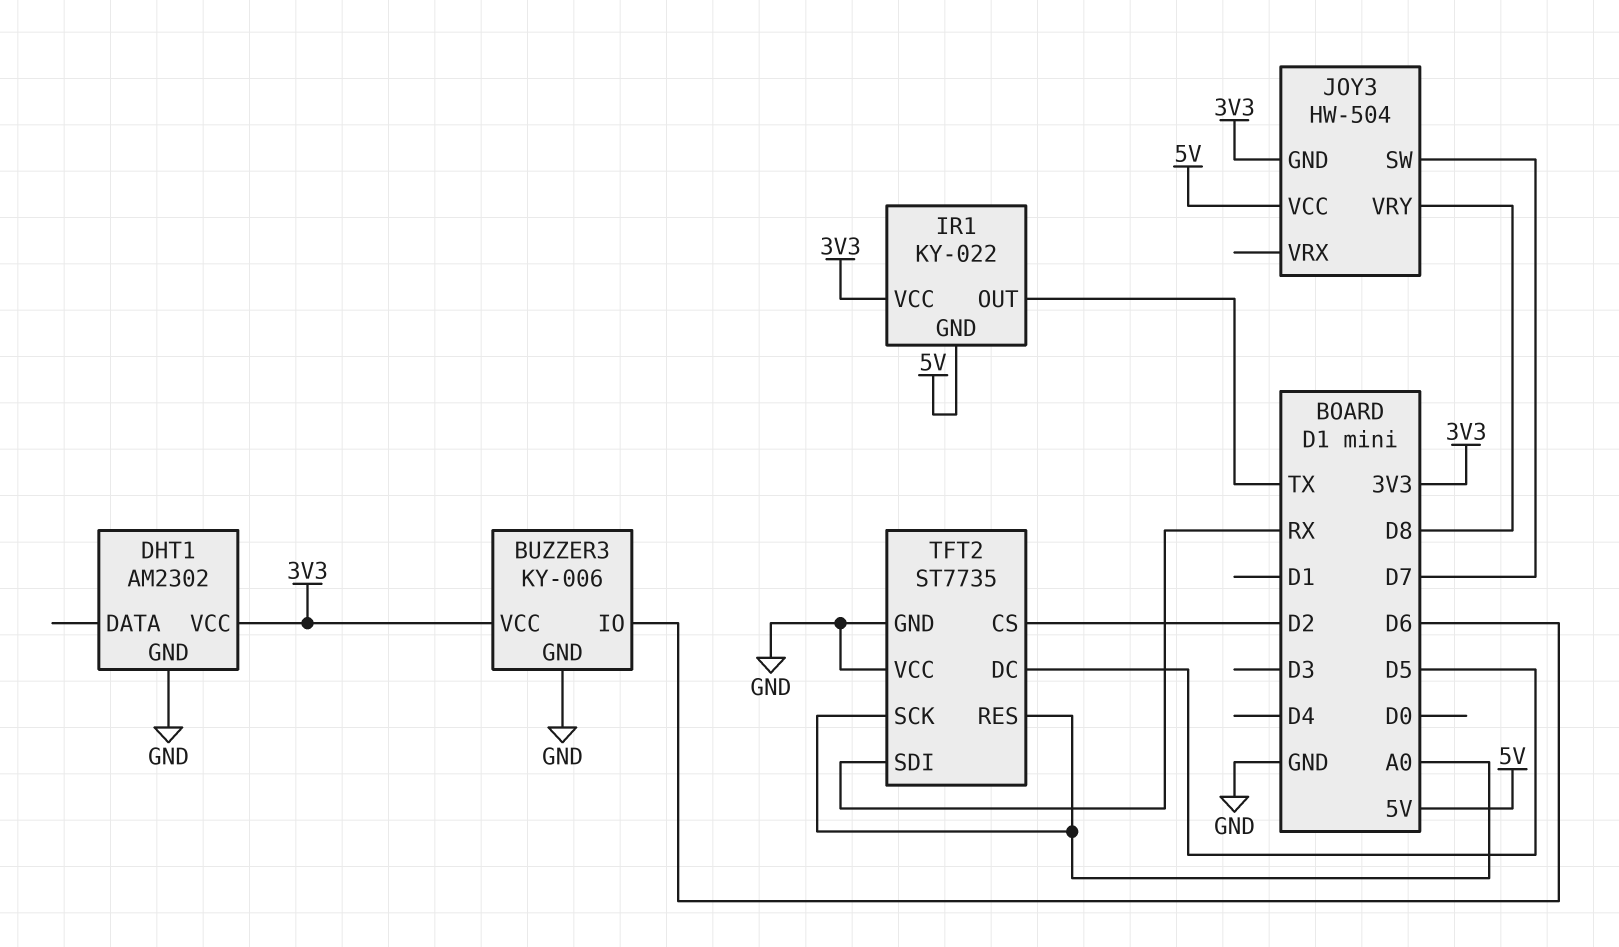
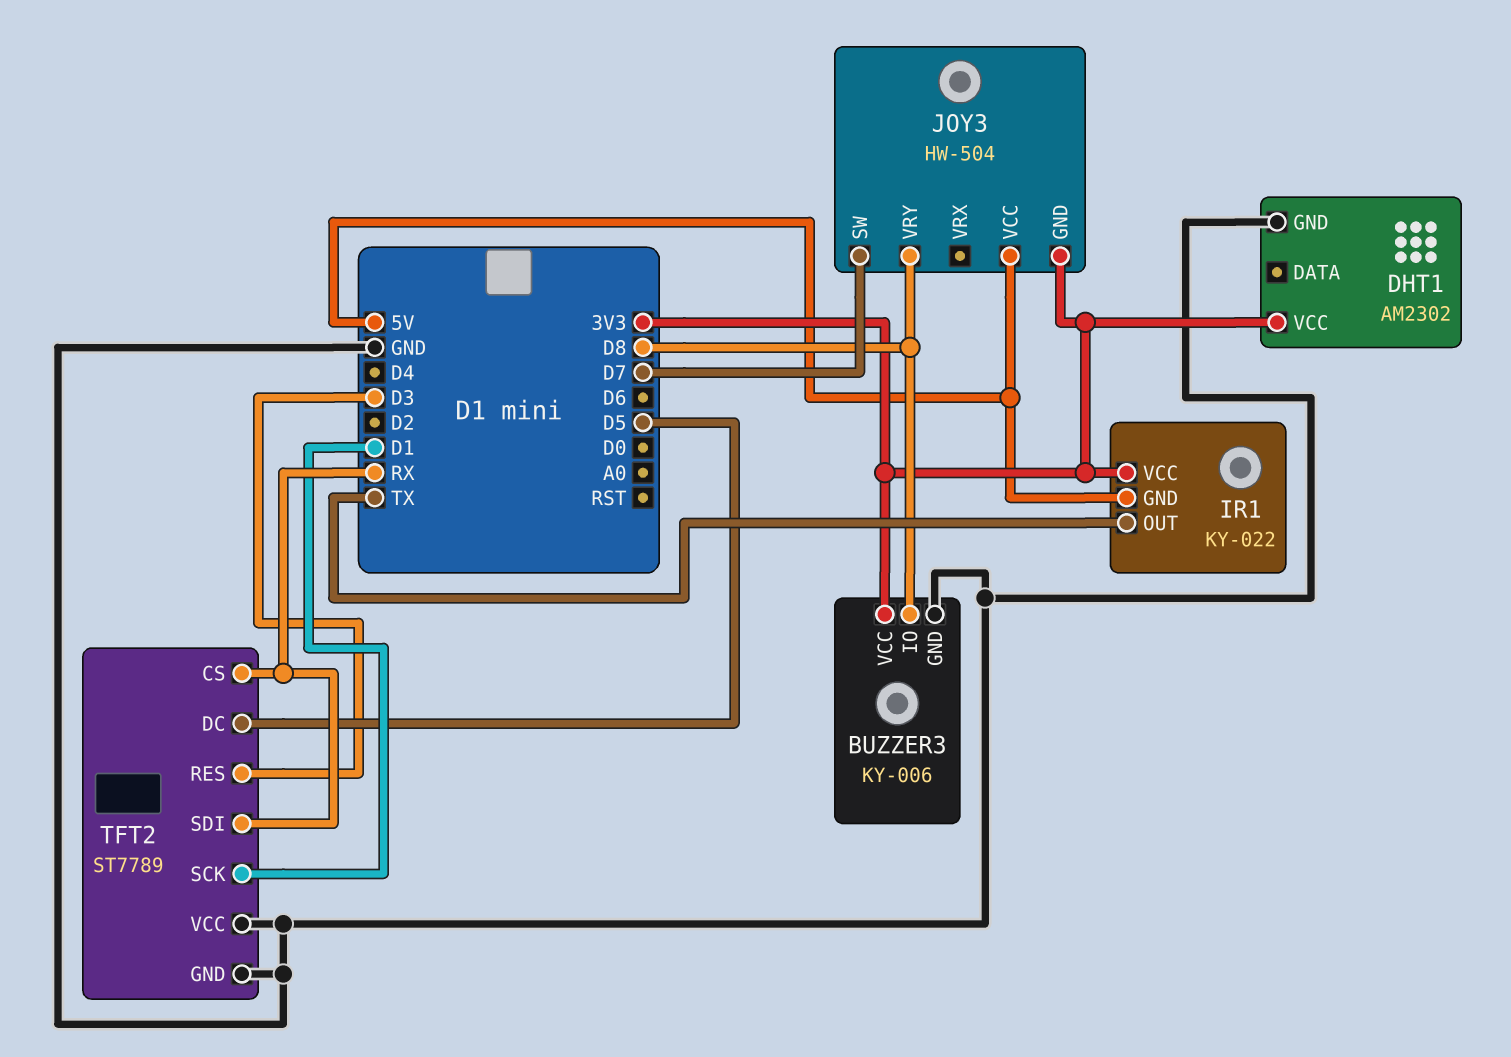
BUZZER3 pin IO: D6 -> D8
TFT2: ST7735 -> ST7789
TFT2 pin CS: D2 -> RX
TFT2 pin RES: A0 -> D3
TFT2 pin SCK: A0 -> D1

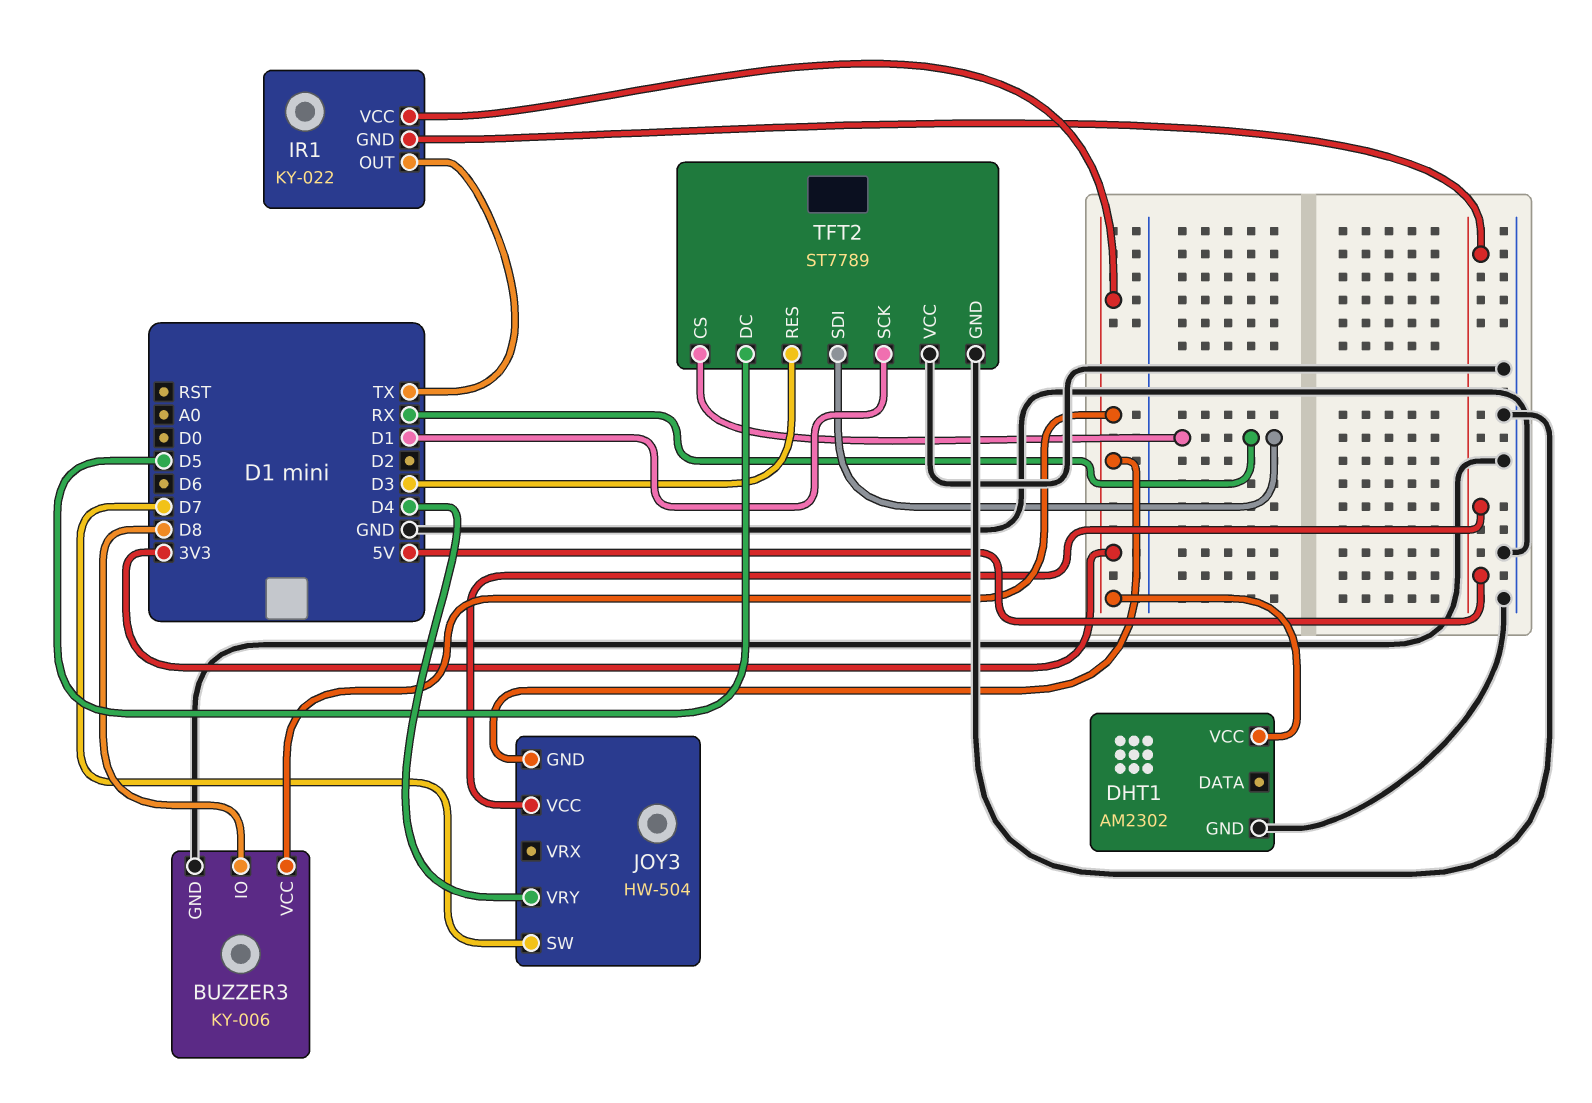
JOY3 pin VRY: D8 -> D4

